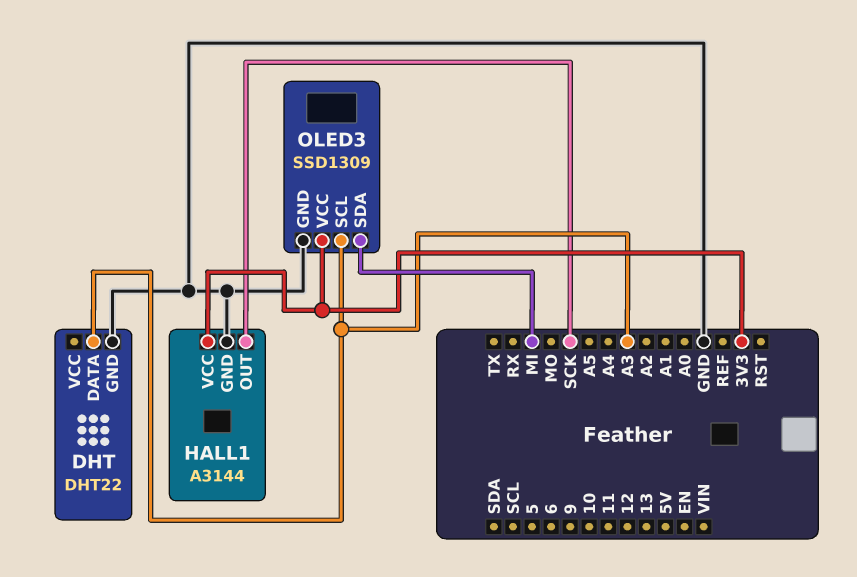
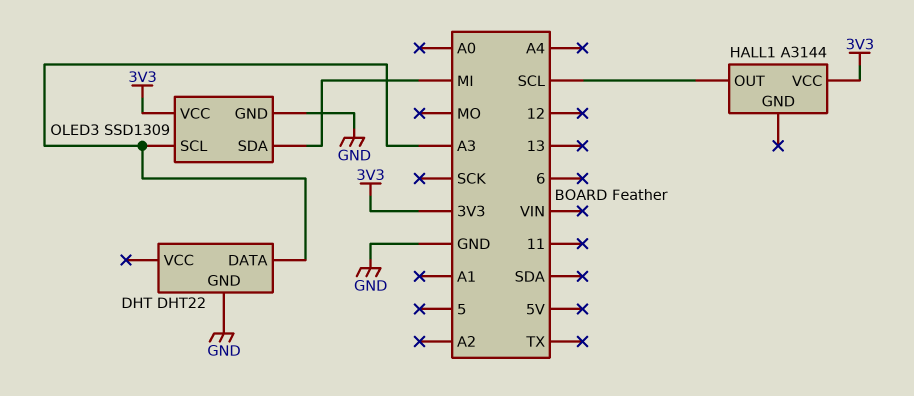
HALL1 pin GND: GND -> none
HALL1 pin OUT: SCK -> SCL

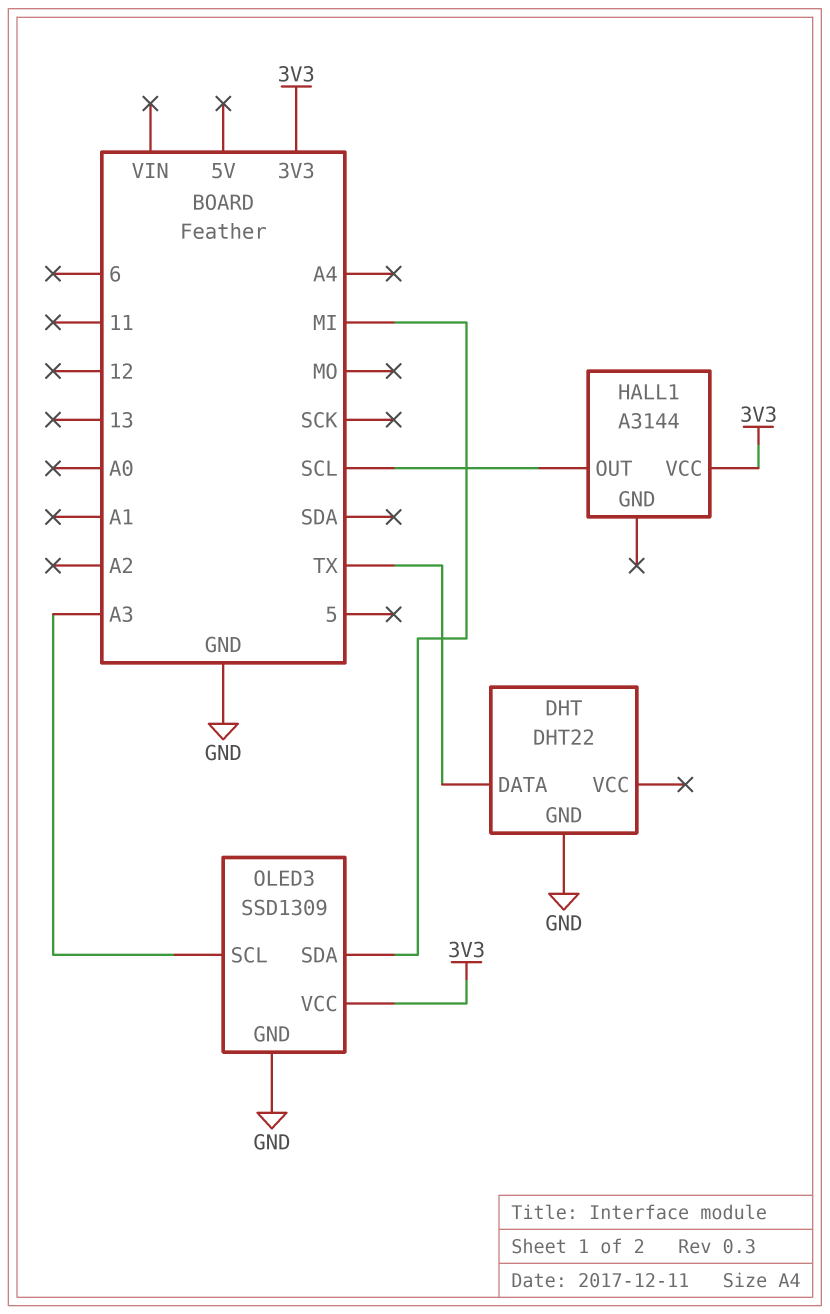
DHT pin DATA: A3 -> TX

